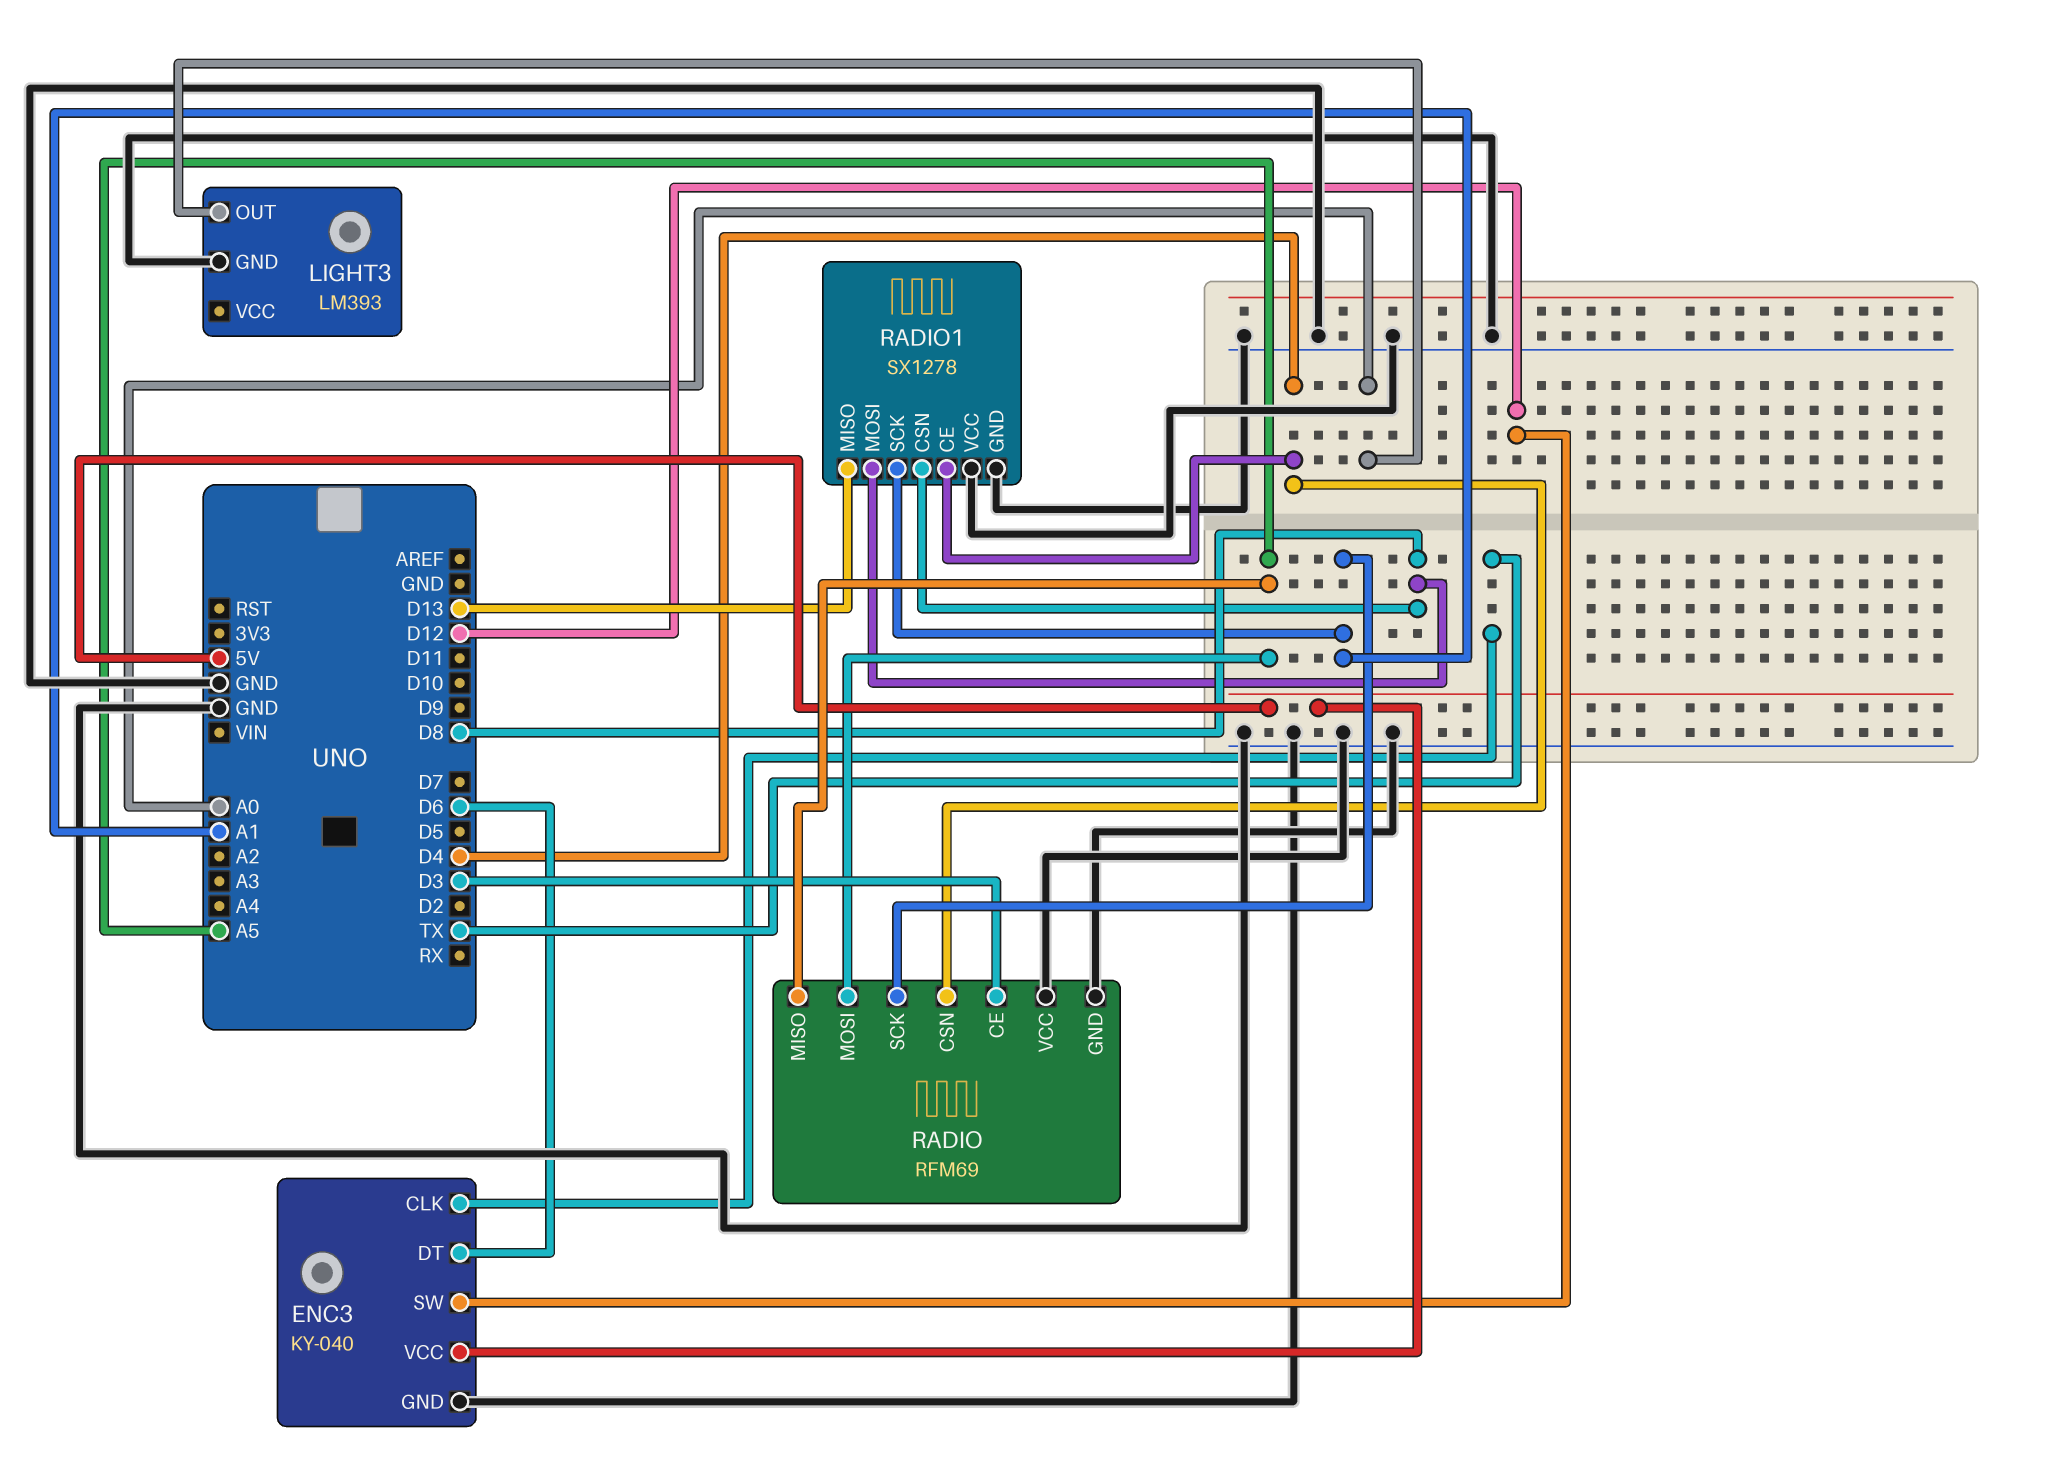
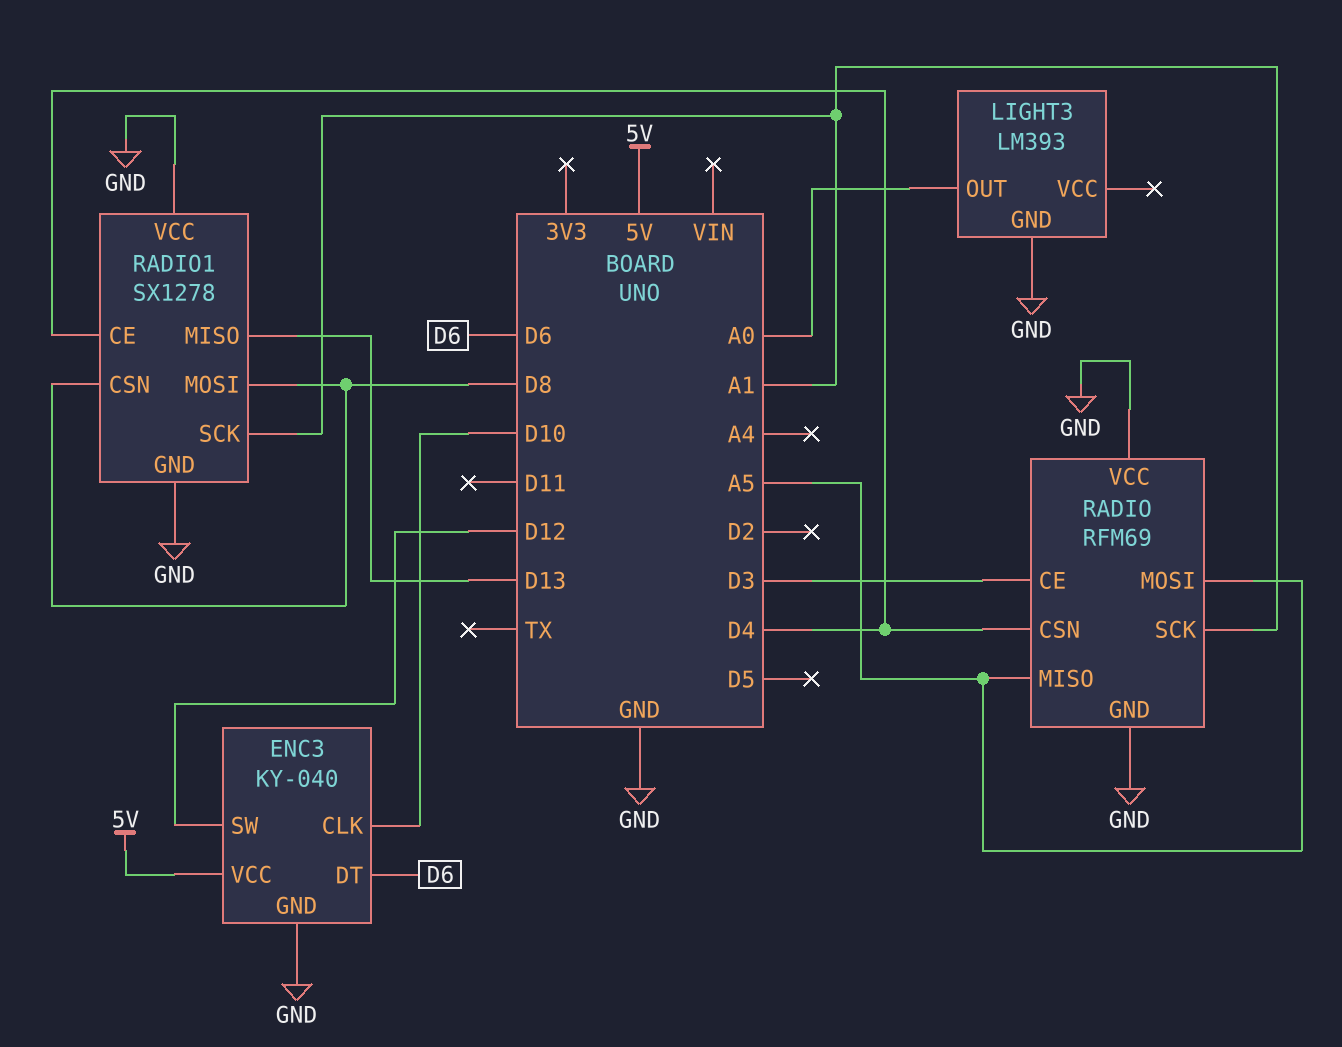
ENC3 pin CLK: TX -> D10

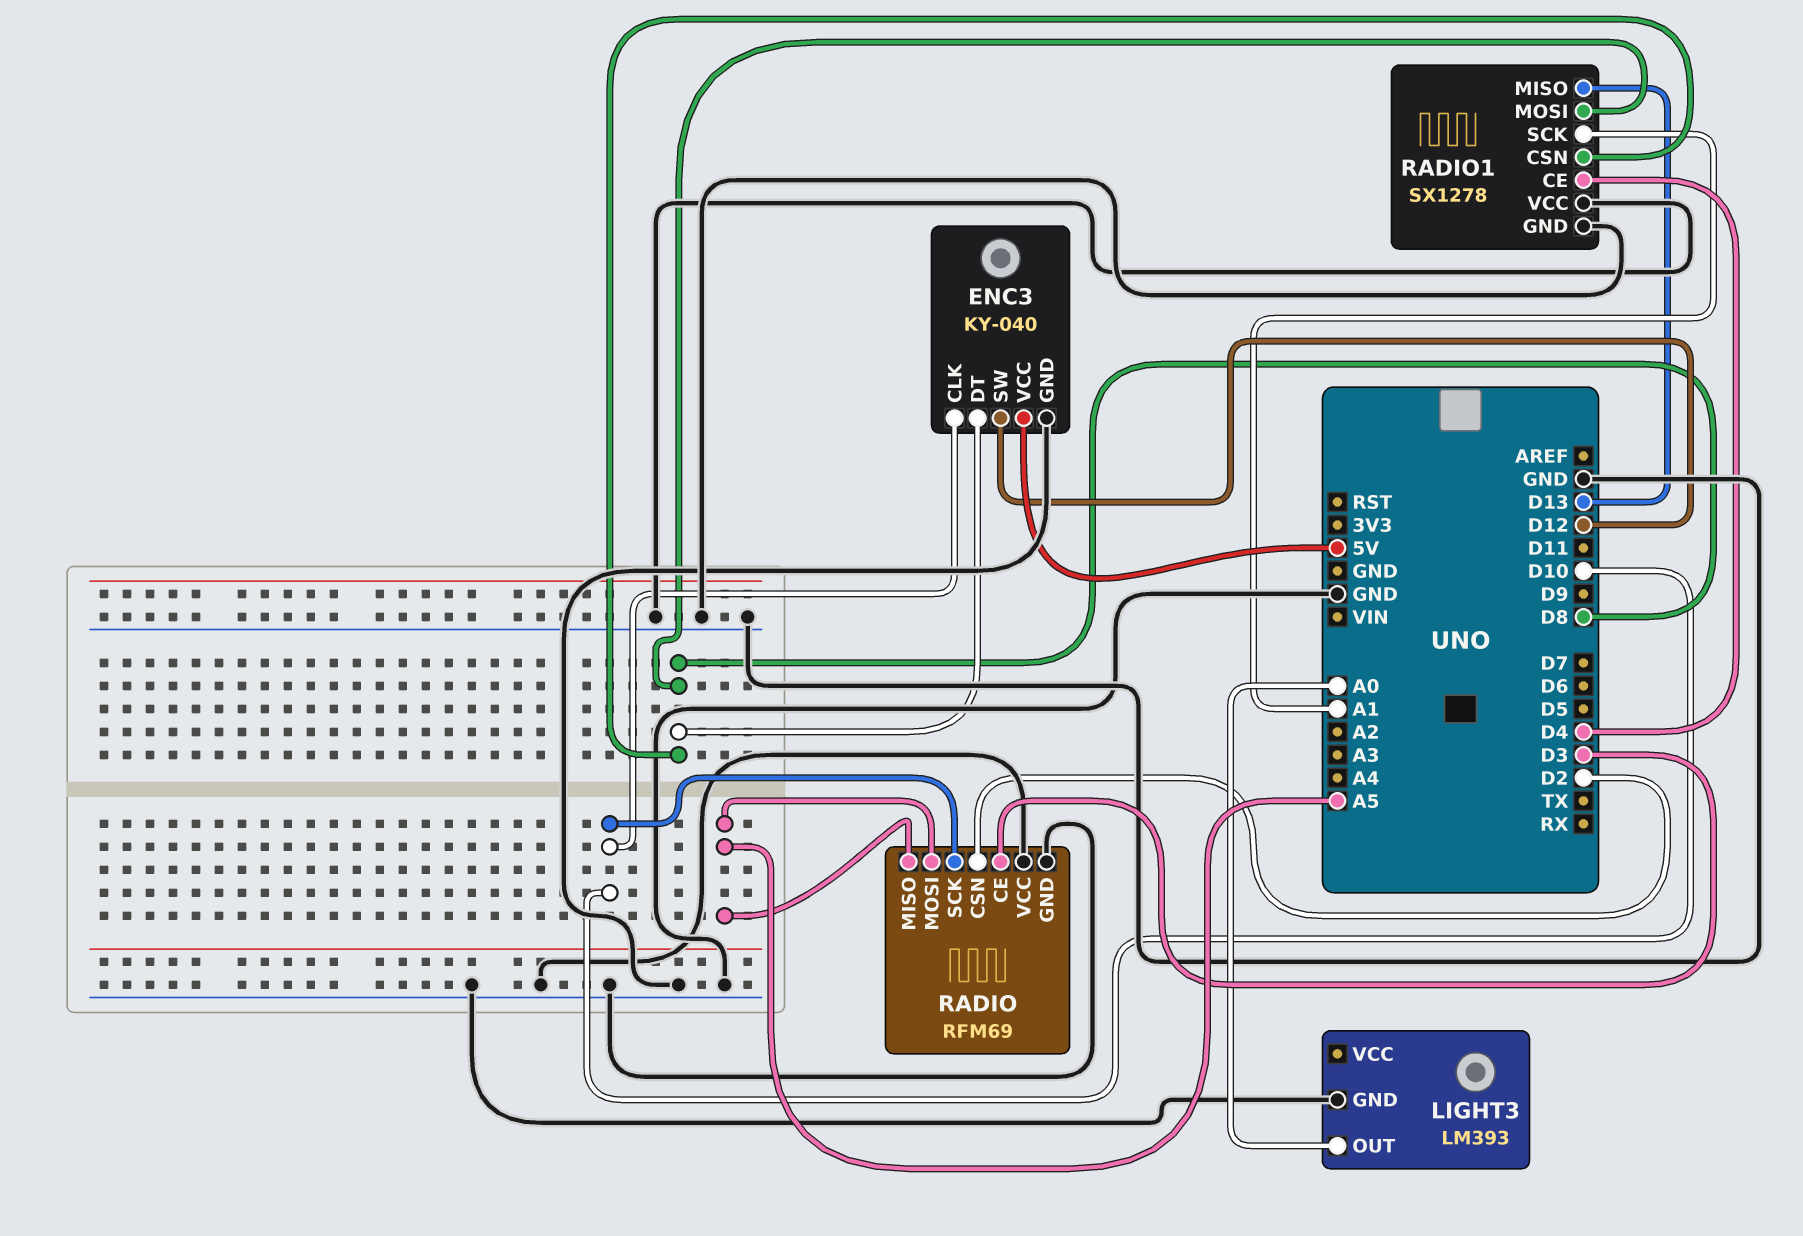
ENC3 pin DT: D6 -> D8
RADIO pin CSN: D4 -> D2
RADIO pin SCK: A1 -> D10

